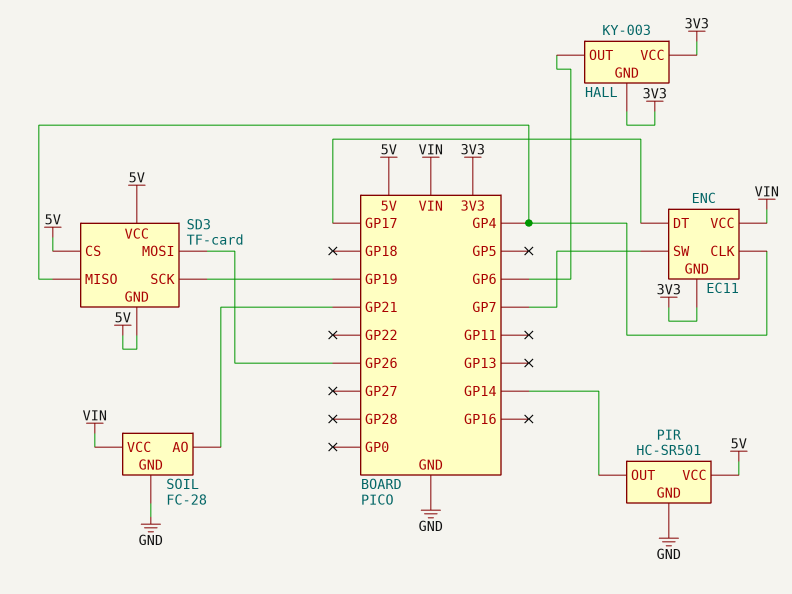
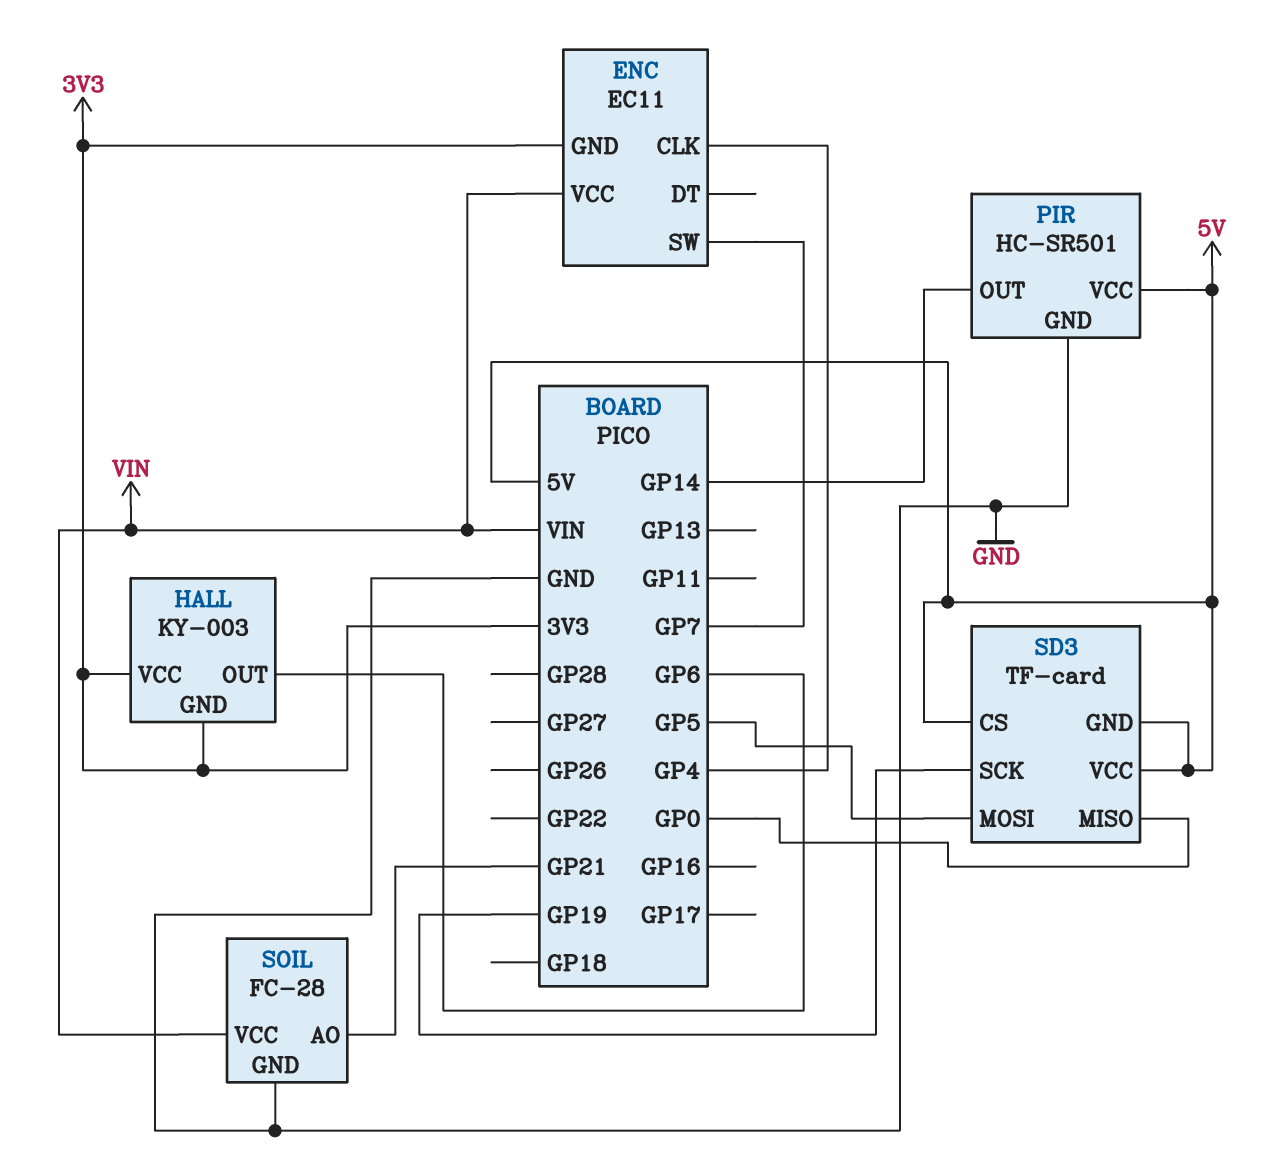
ENC pin DT: GP17 -> none
SD3 pin MISO: GP4 -> GP0
SD3 pin MOSI: GP26 -> GP5

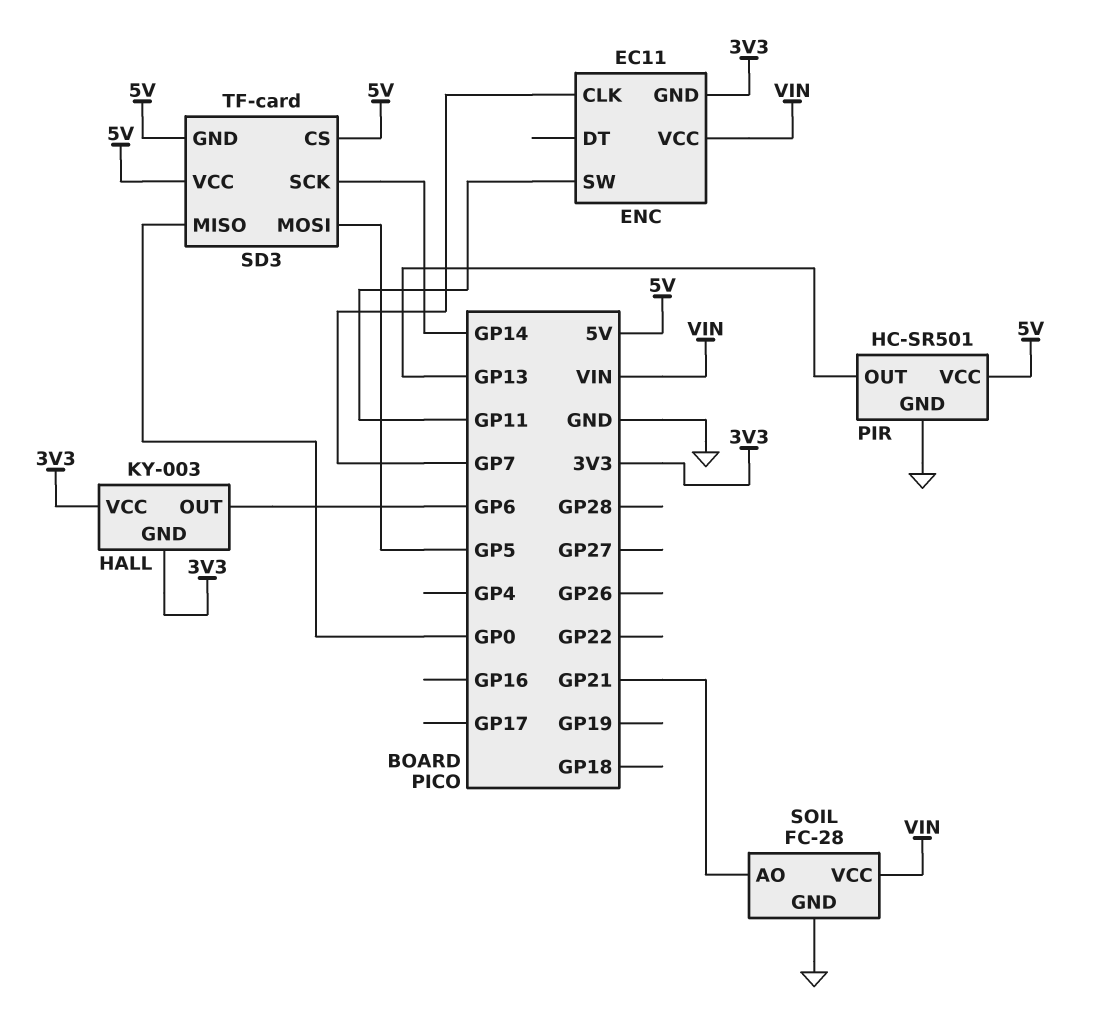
ENC pin CLK: GP4 -> GP7
ENC pin SW: GP7 -> GP11
PIR pin OUT: GP14 -> GP13
SD3 pin SCK: GP19 -> GP14

